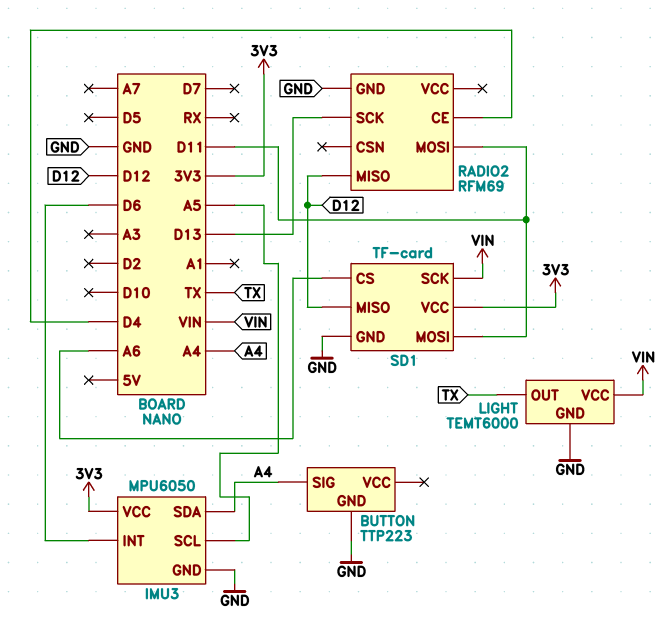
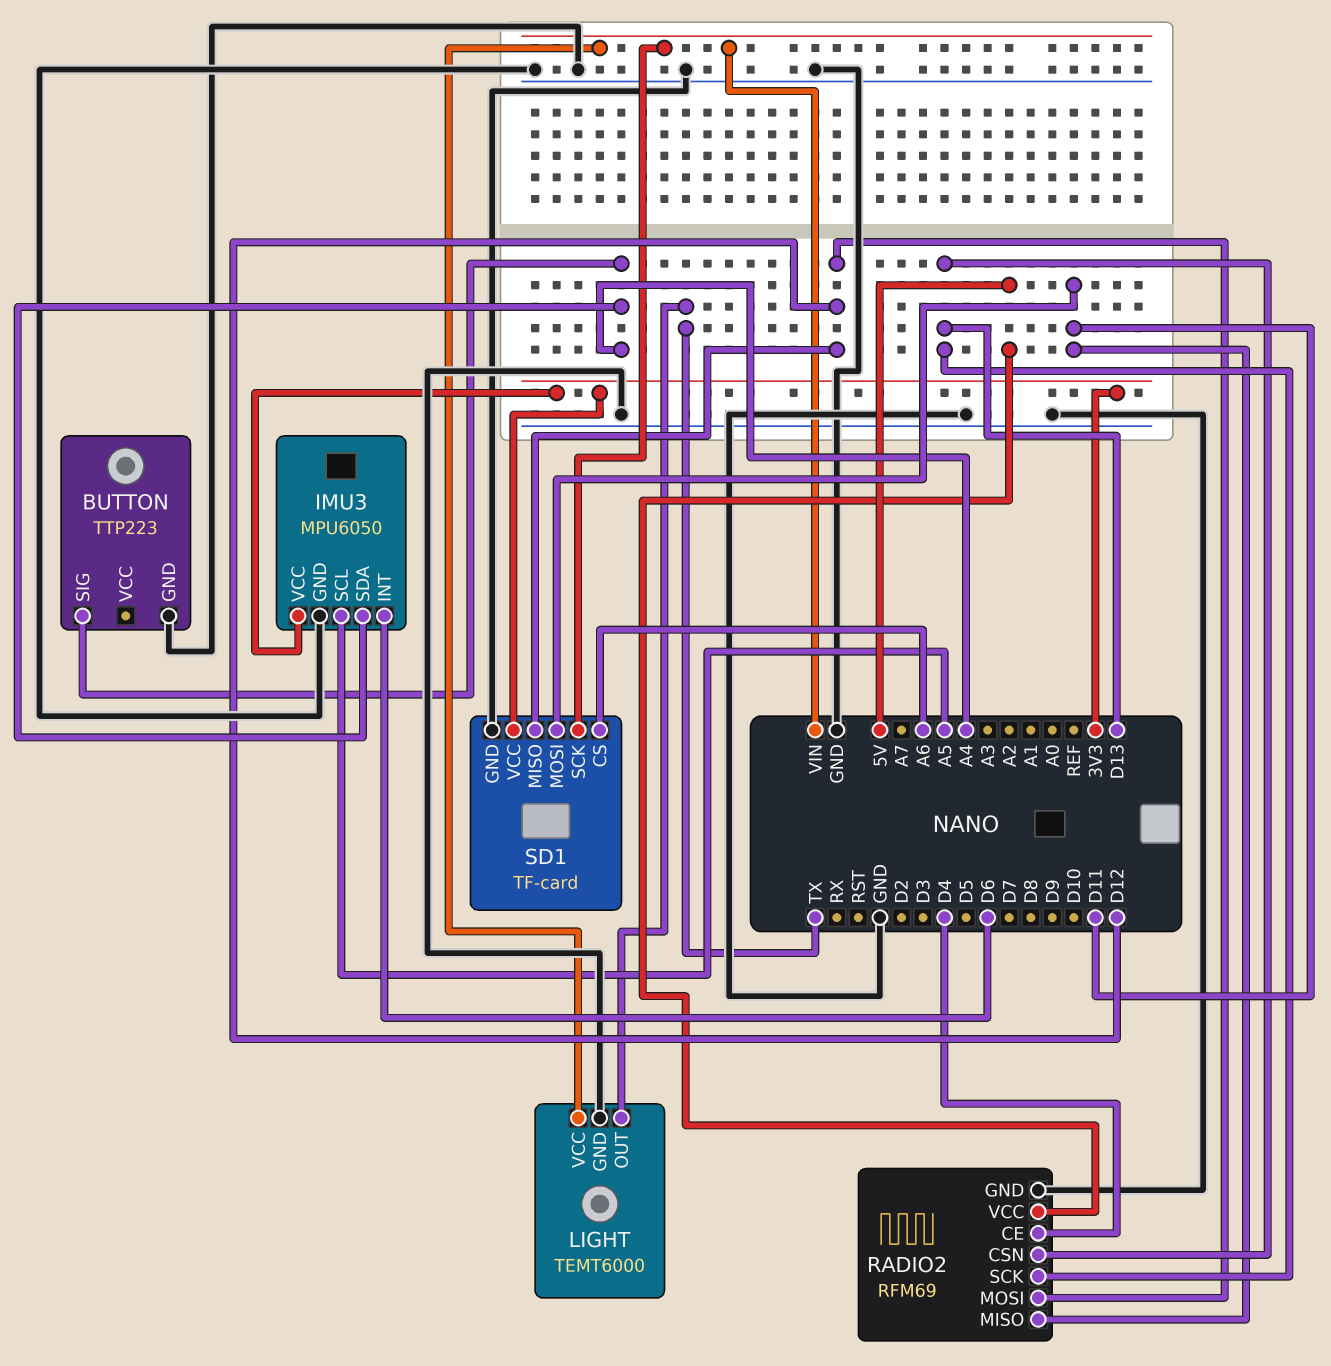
RADIO2 pin CSN: none -> D13
RADIO2 pin MISO: D12 -> D11
RADIO2 pin MOSI: D11 -> D12
RADIO2 pin VCC: none -> 5V

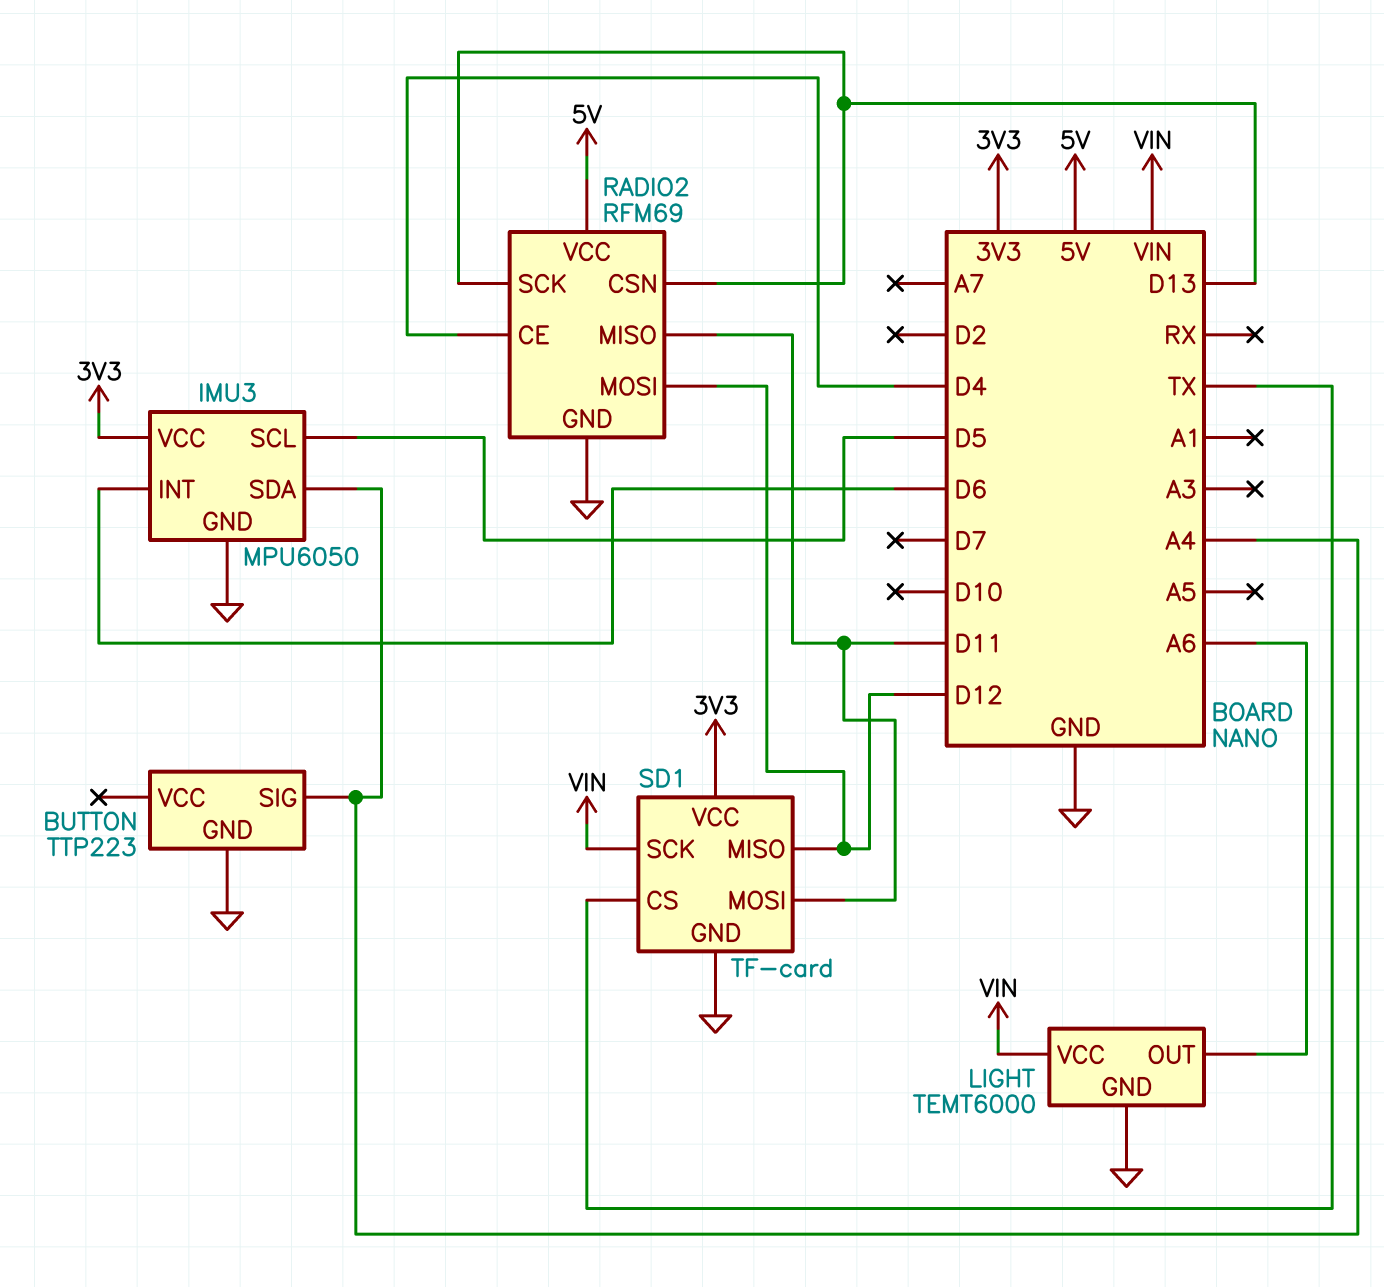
IMU3 pin SCL: A5 -> D5
LIGHT pin OUT: TX -> A6
SD1 pin CS: A6 -> TX

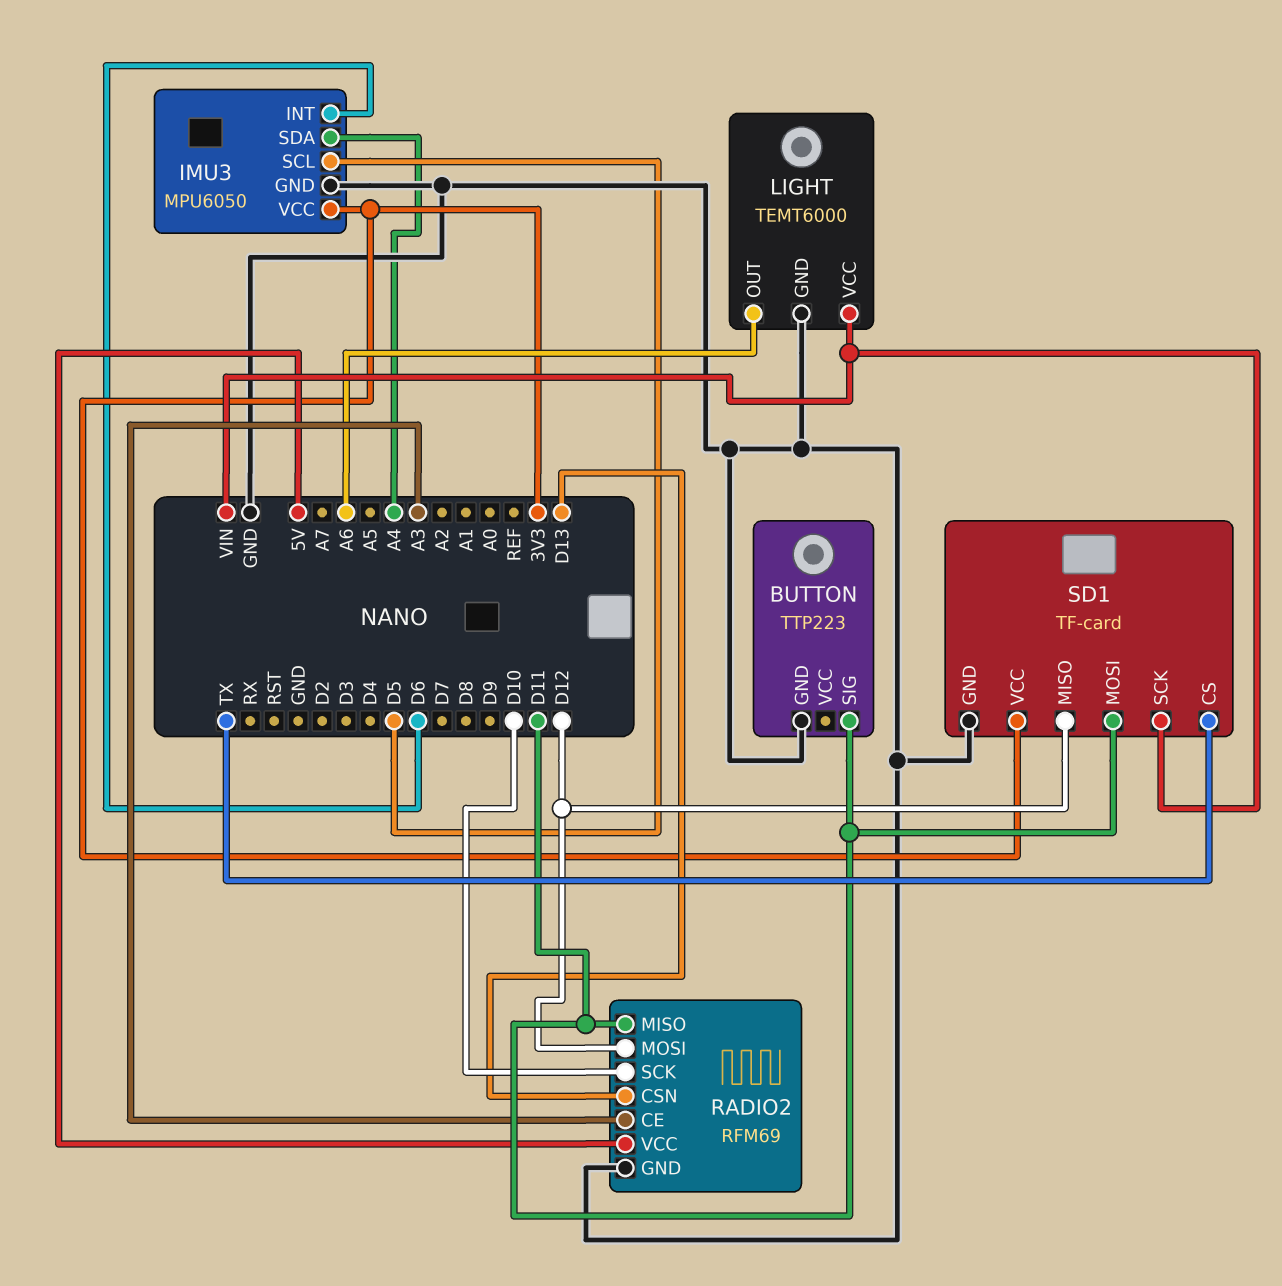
BUTTON pin SIG: A4 -> D11
RADIO2 pin CE: D4 -> A3
RADIO2 pin SCK: D13 -> D10

